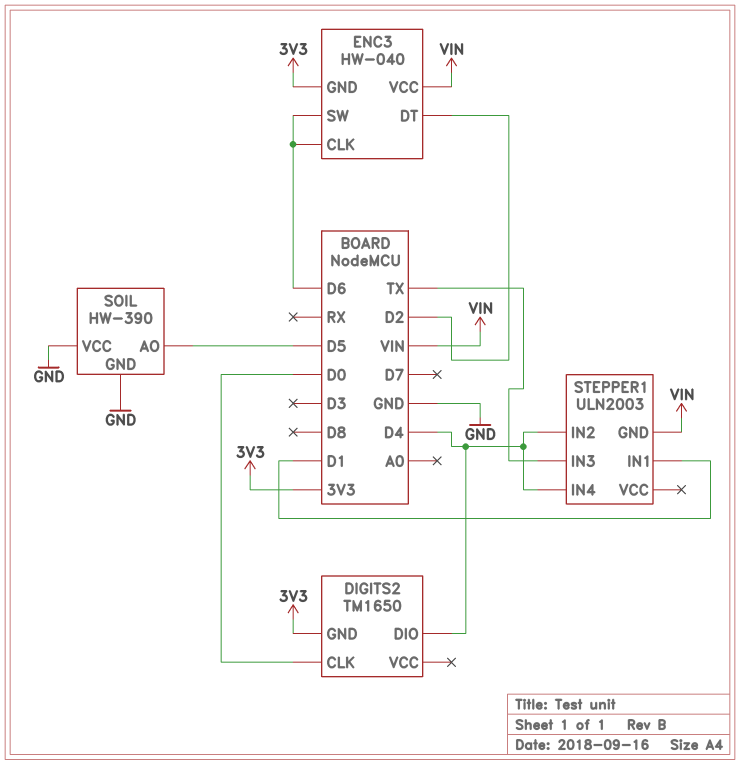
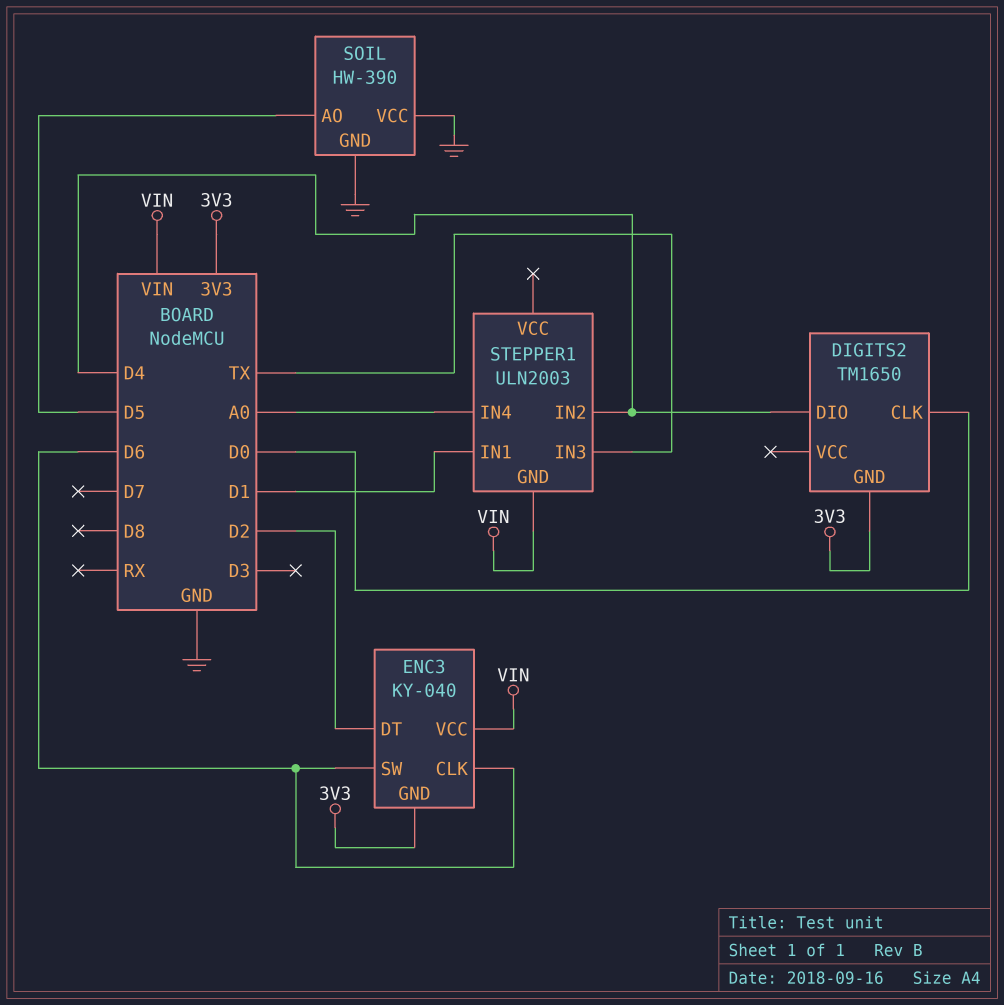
ENC3: HW-040 -> KY-040
STEPPER1 pin IN4: D4 -> A0

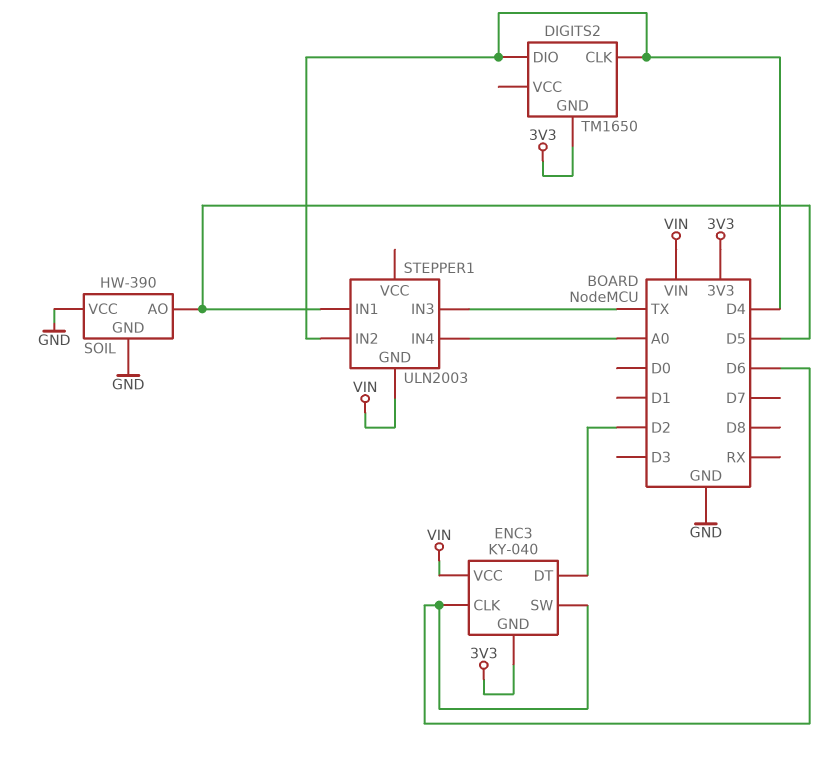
DIGITS2 pin CLK: D0 -> D4
STEPPER1 pin IN1: D1 -> D5

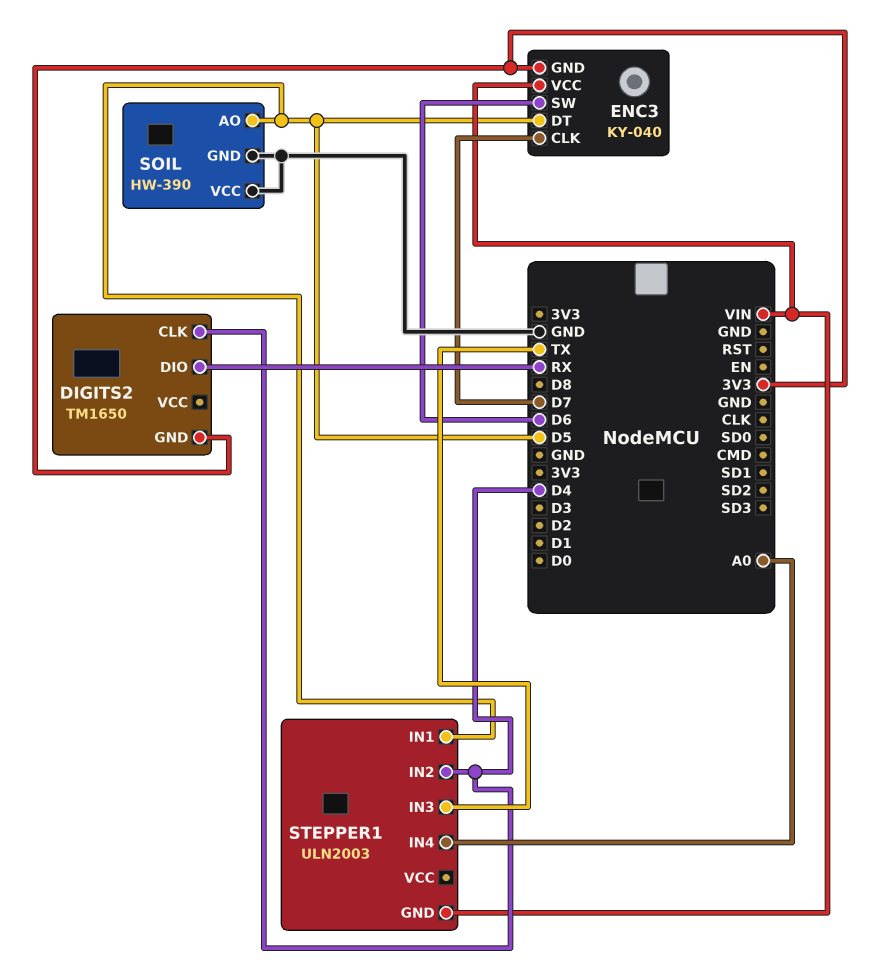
DIGITS2 pin DIO: D4 -> RX
ENC3 pin CLK: D6 -> D7
ENC3 pin DT: D2 -> D5

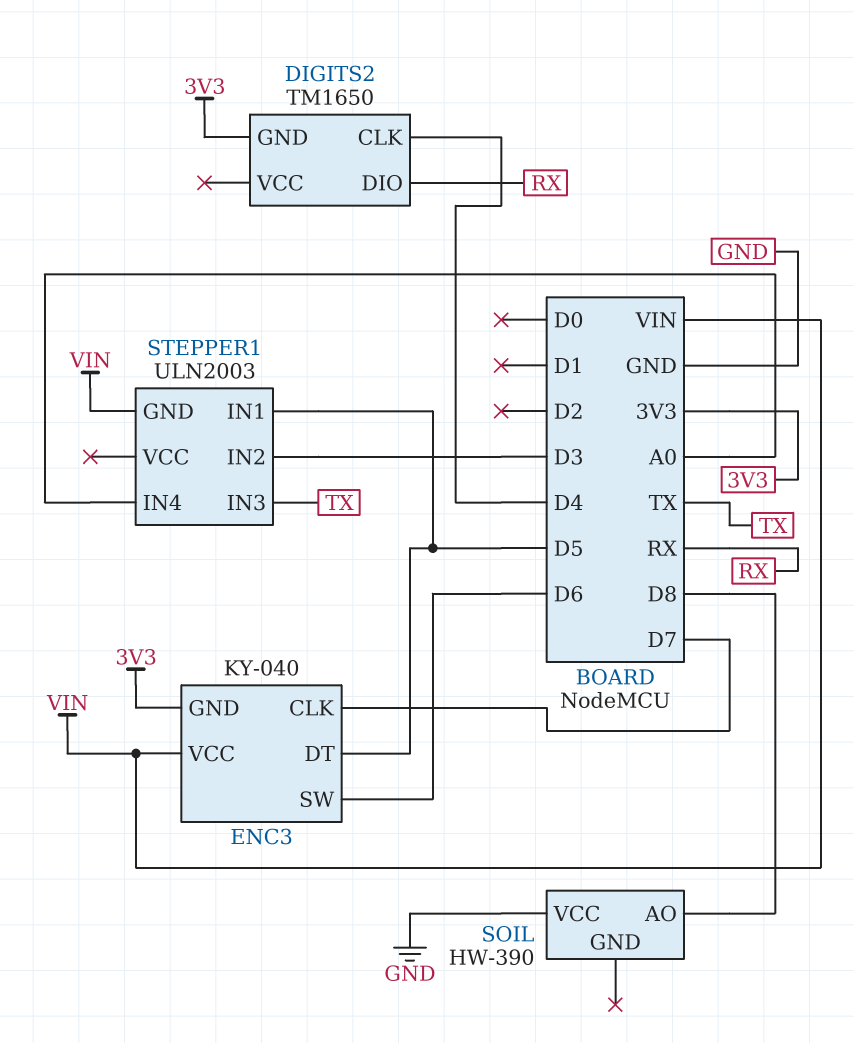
SOIL pin AO: D5 -> D8
SOIL pin GND: GND -> none
STEPPER1 pin IN2: D4 -> D3

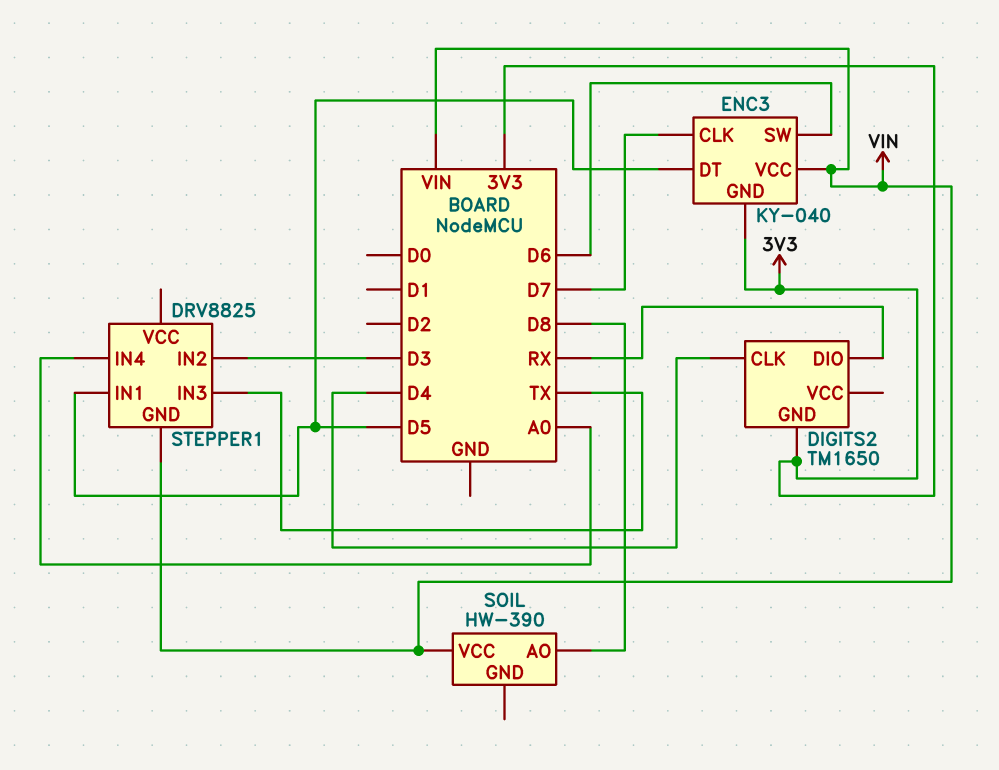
SOIL pin VCC: GND -> VIN
STEPPER1: ULN2003 -> DRV8825

